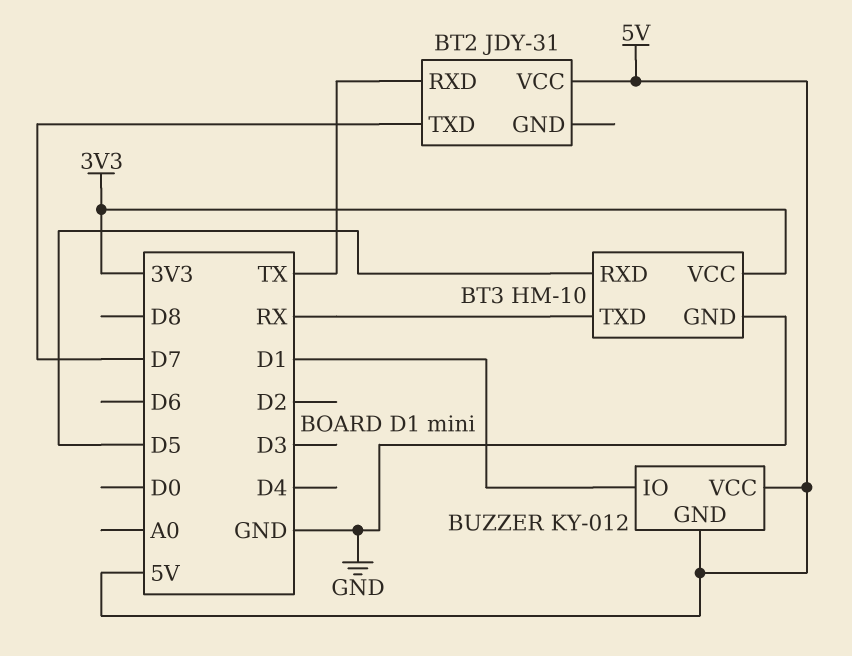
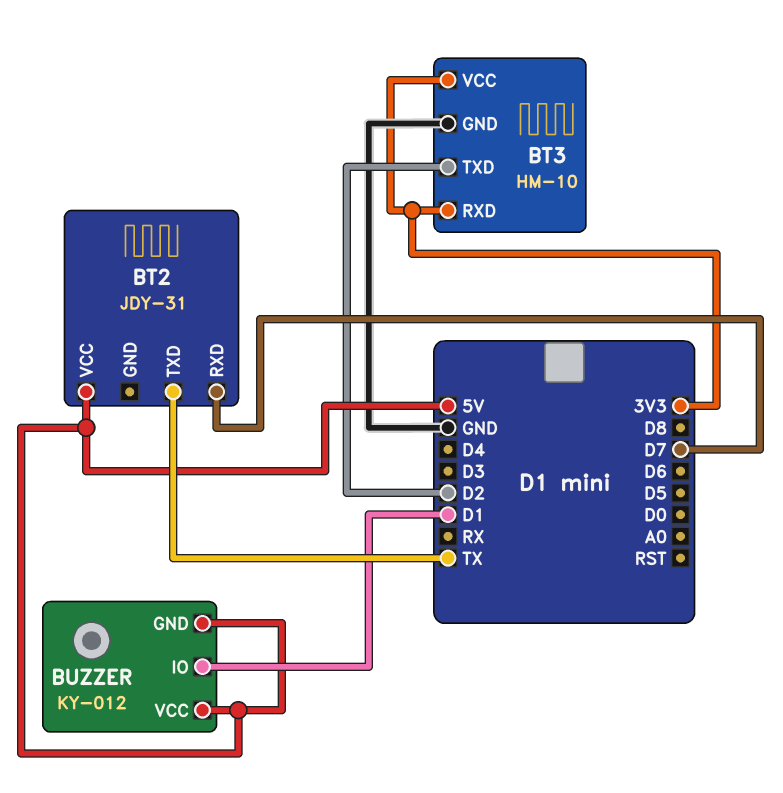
BT2 pin RXD: TX -> D7
BT2 pin TXD: D7 -> TX
BT3 pin RXD: D5 -> 3V3
BT3 pin TXD: RX -> D2

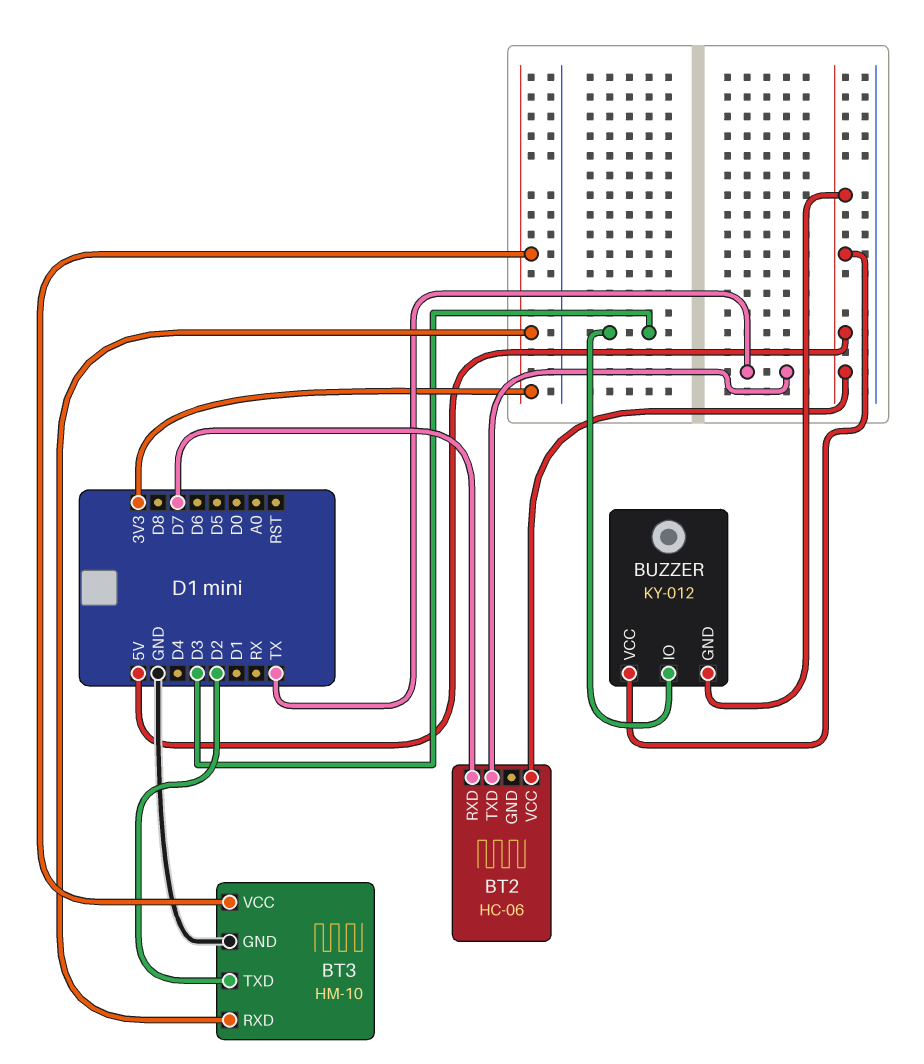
BT2: JDY-31 -> HC-06
BUZZER pin IO: D1 -> D3

